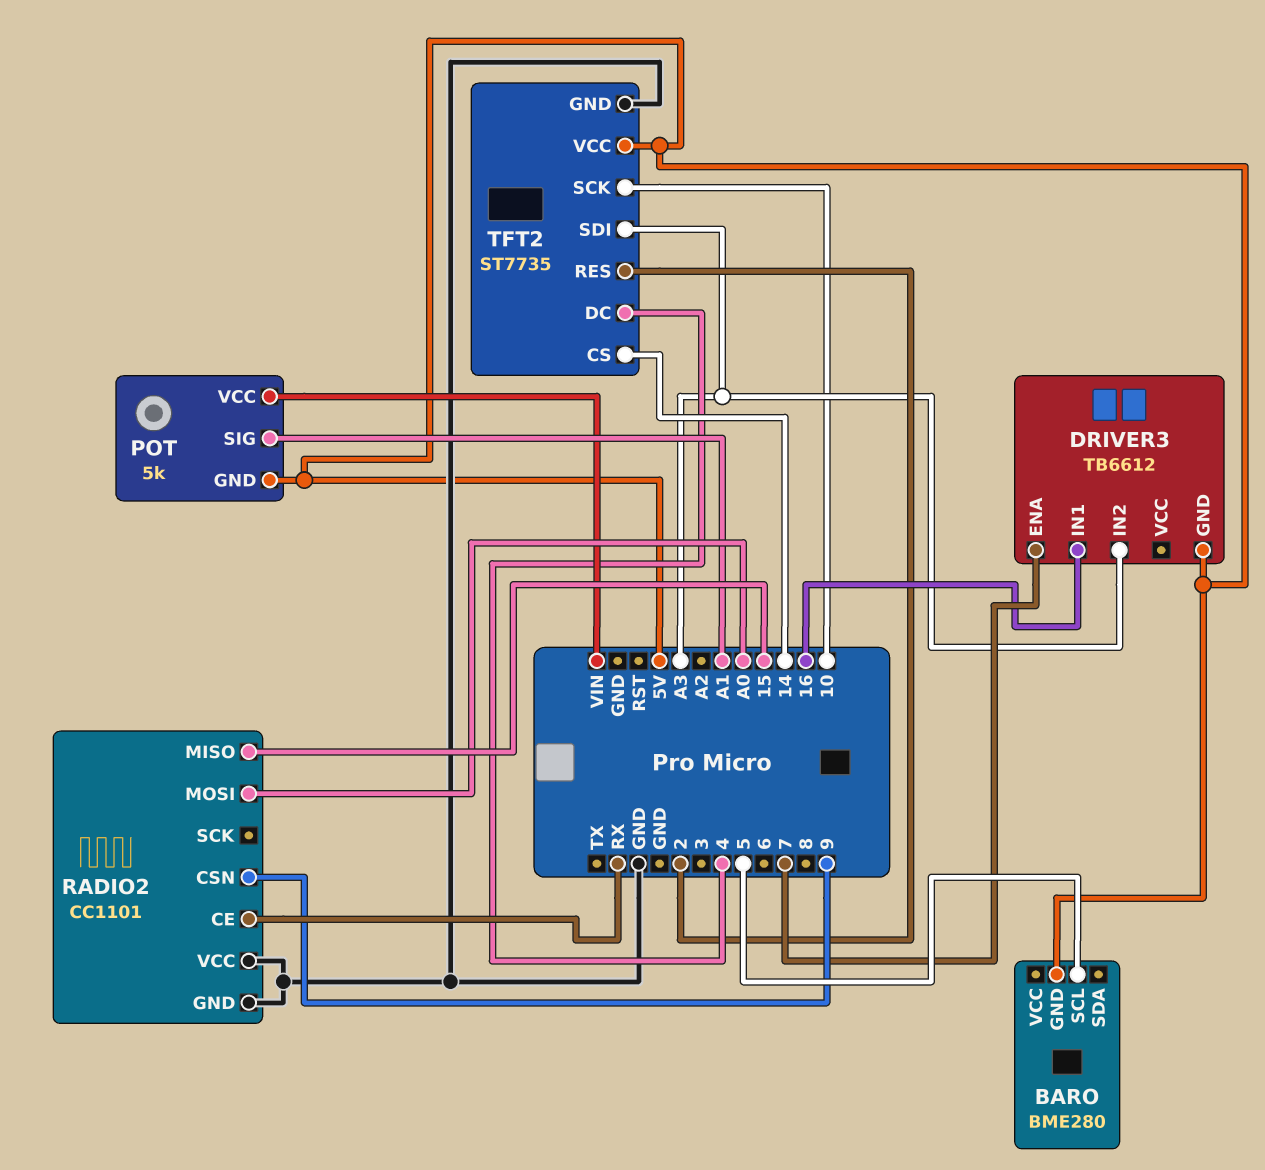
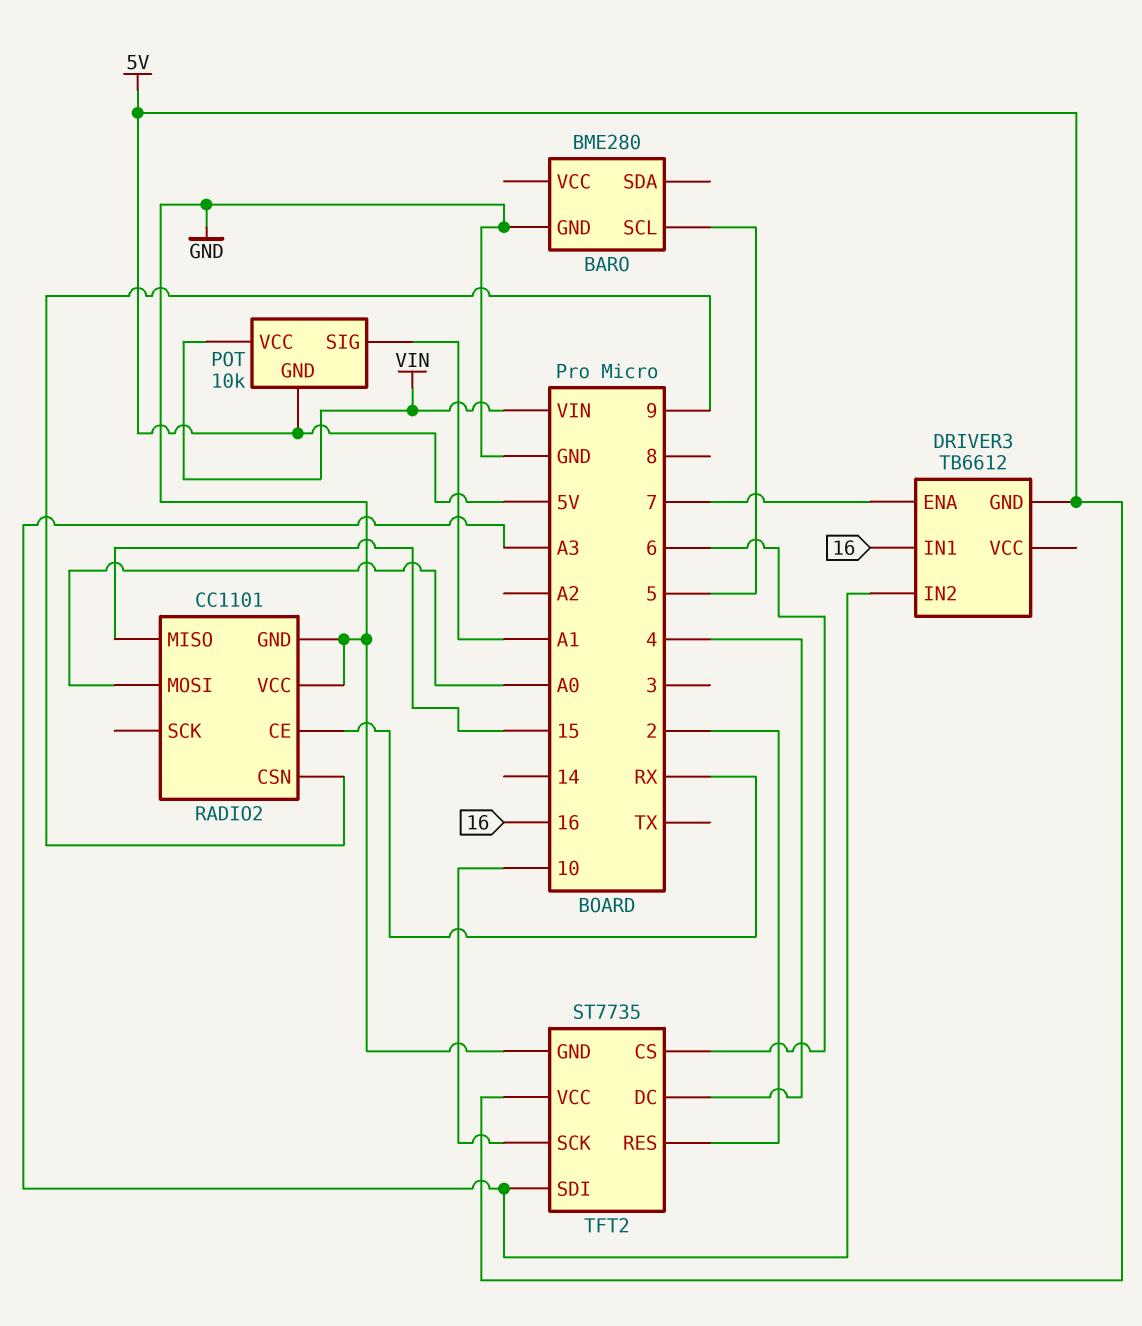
BARO pin GND: 5V -> GND
POT: 5k -> 10k
TFT2 pin CS: 14 -> 6

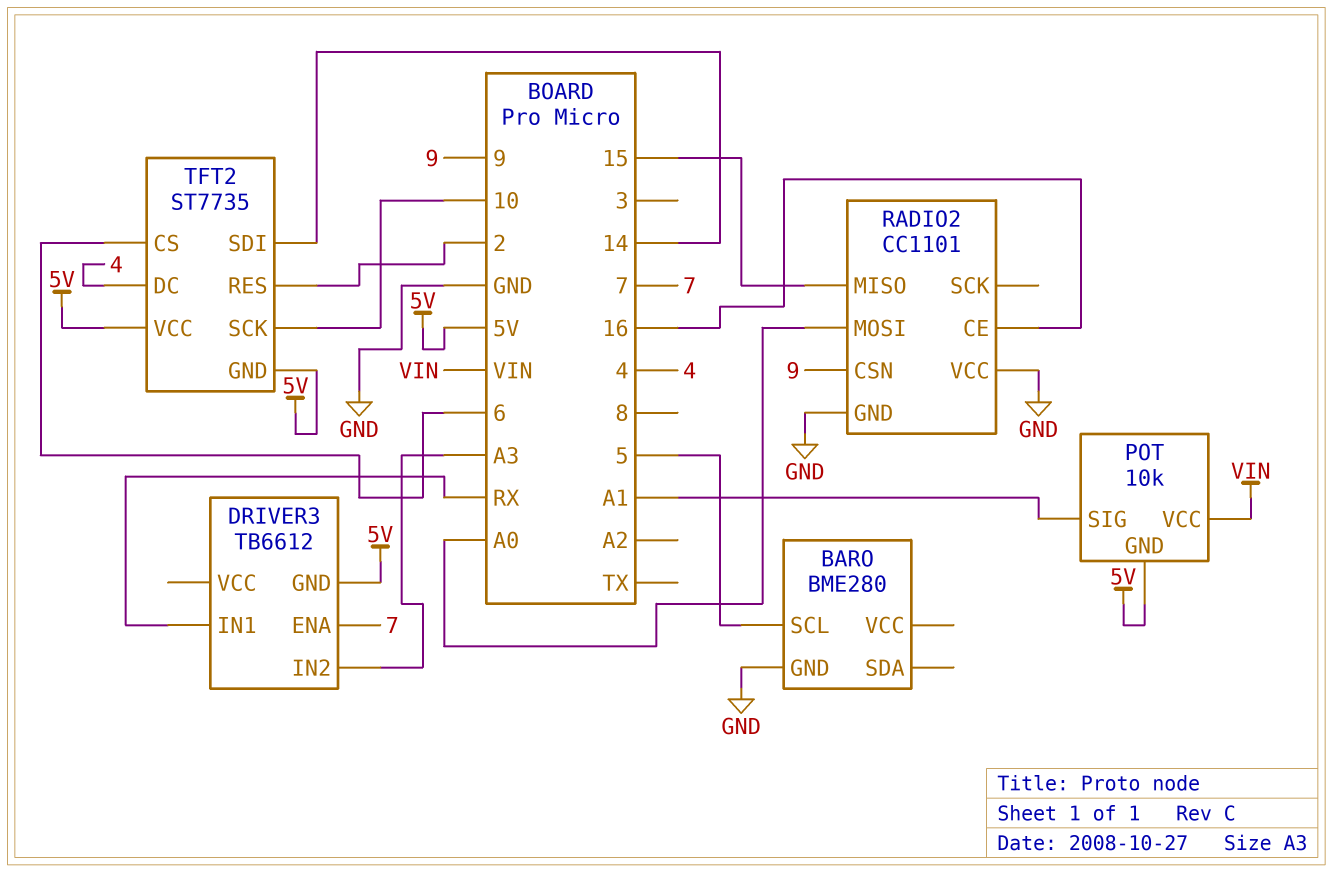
DRIVER3 pin IN1: 16 -> RX
RADIO2 pin CE: RX -> 16
TFT2 pin GND: GND -> 5V
TFT2 pin SDI: A3 -> 14

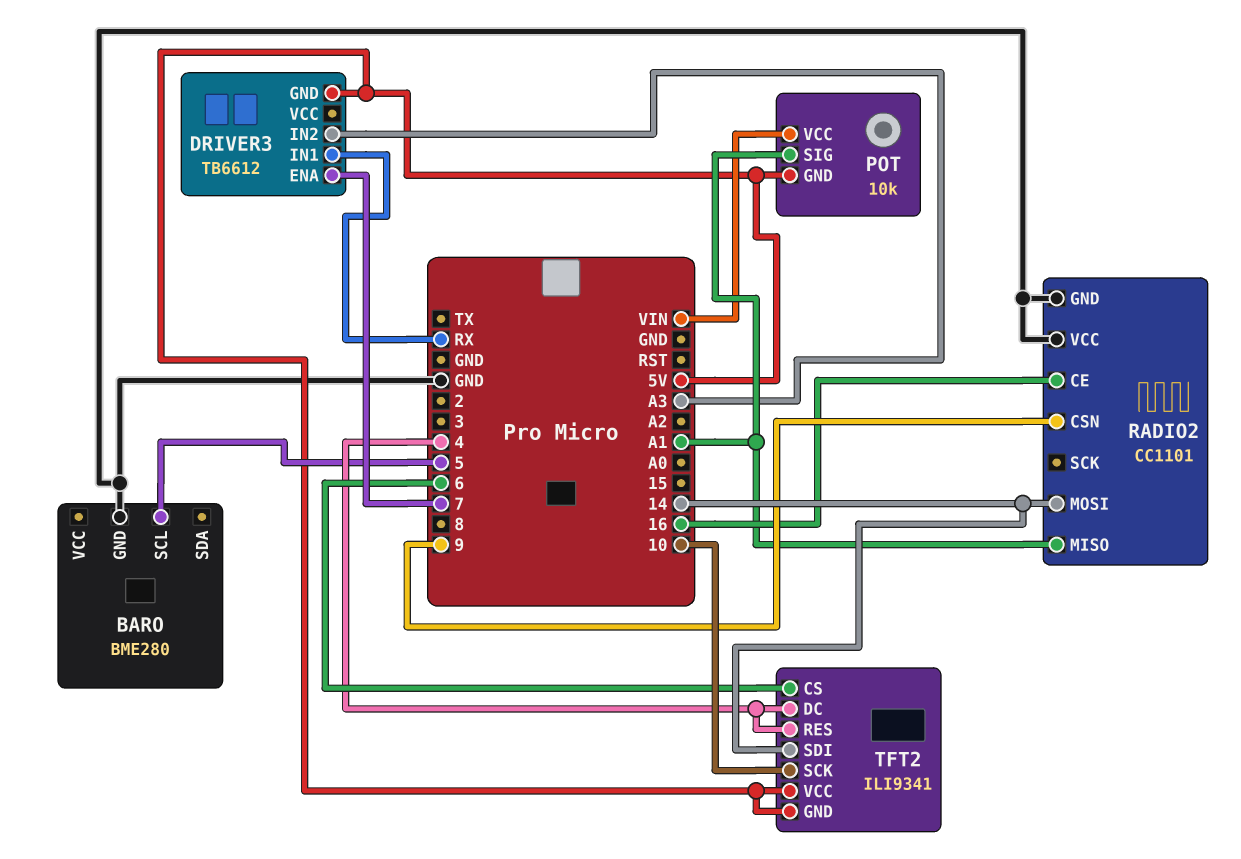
RADIO2 pin MISO: 15 -> A1
RADIO2 pin MOSI: A0 -> 14
TFT2: ST7735 -> ILI9341
TFT2 pin RES: 2 -> 4

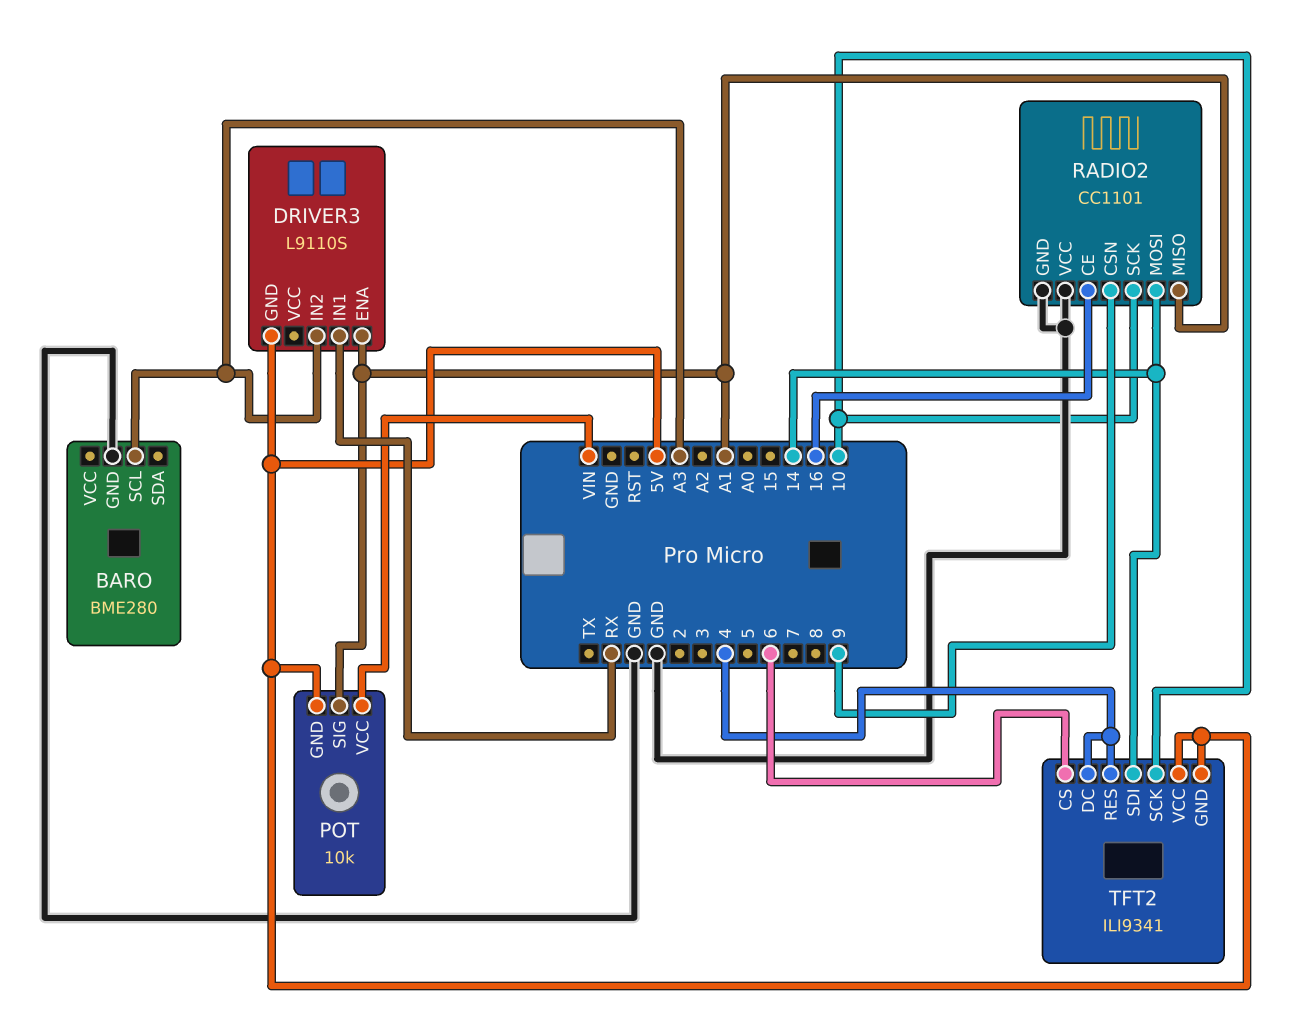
BARO pin SCL: 5 -> A3
DRIVER3: TB6612 -> L9110S
DRIVER3 pin ENA: 7 -> A1
RADIO2 pin SCK: none -> 10

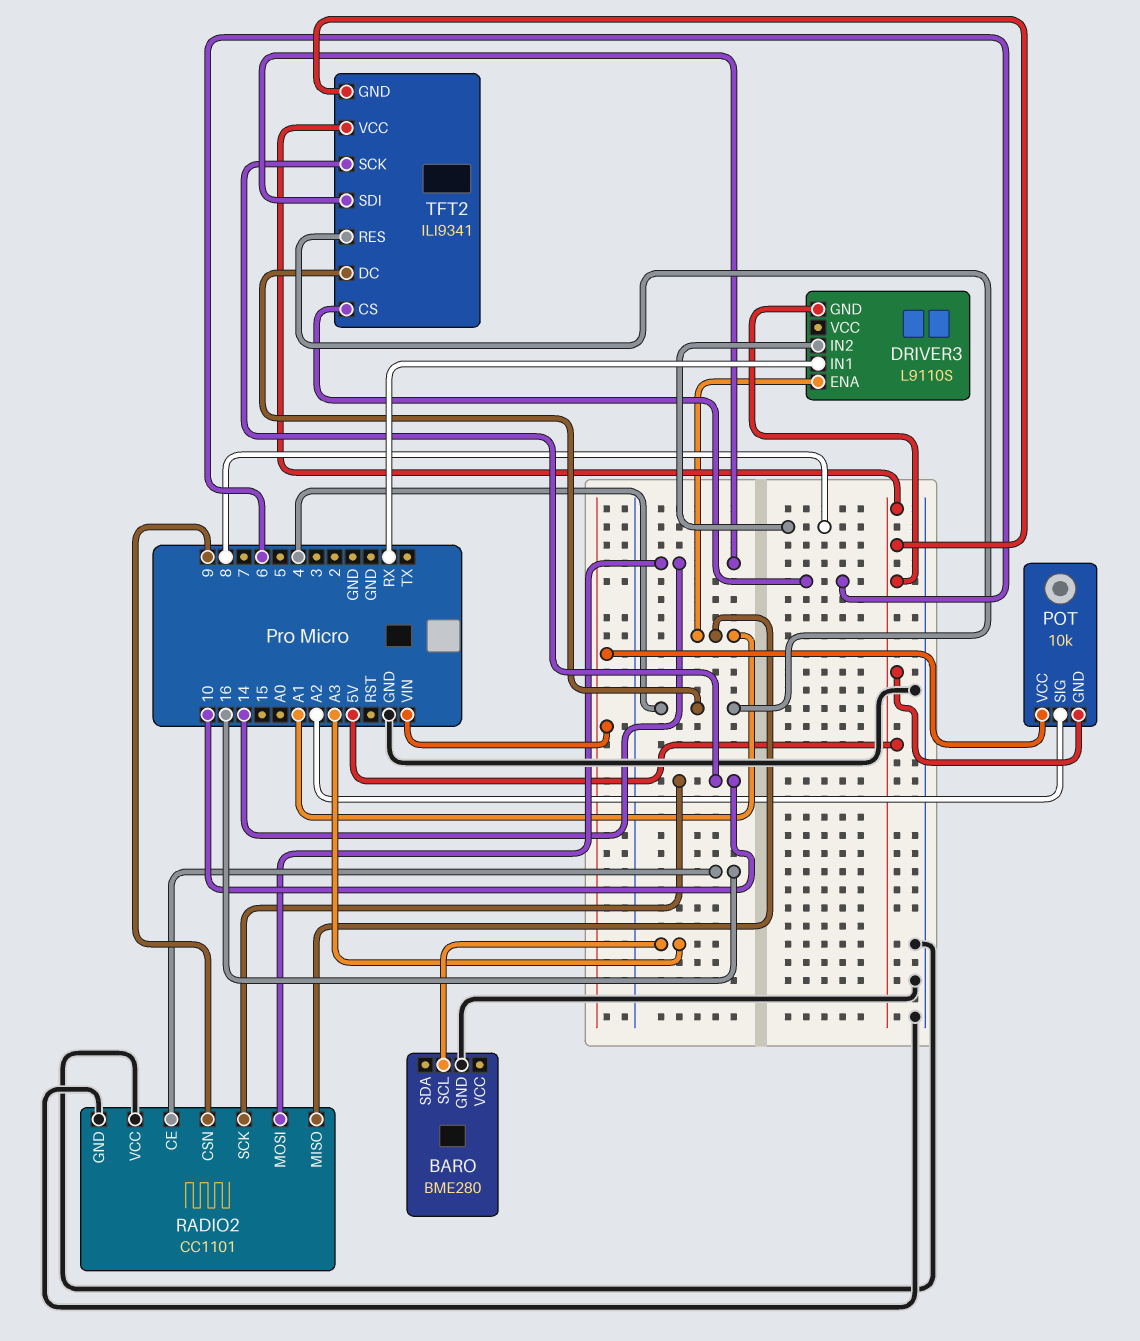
DRIVER3 pin IN2: A3 -> 8
POT pin SIG: A1 -> A2

